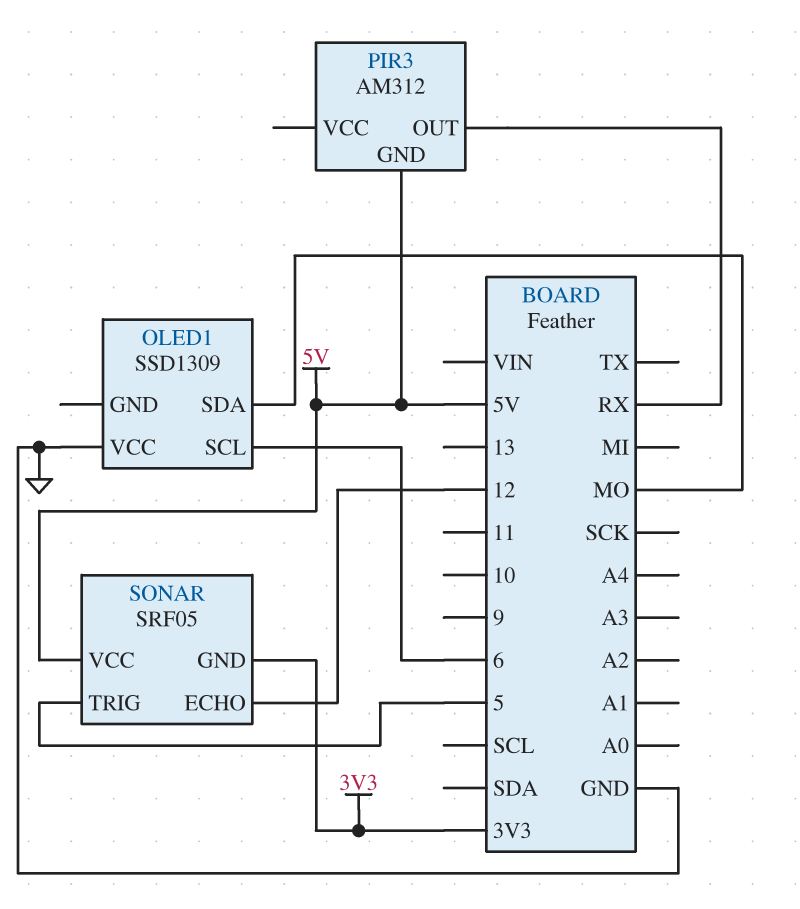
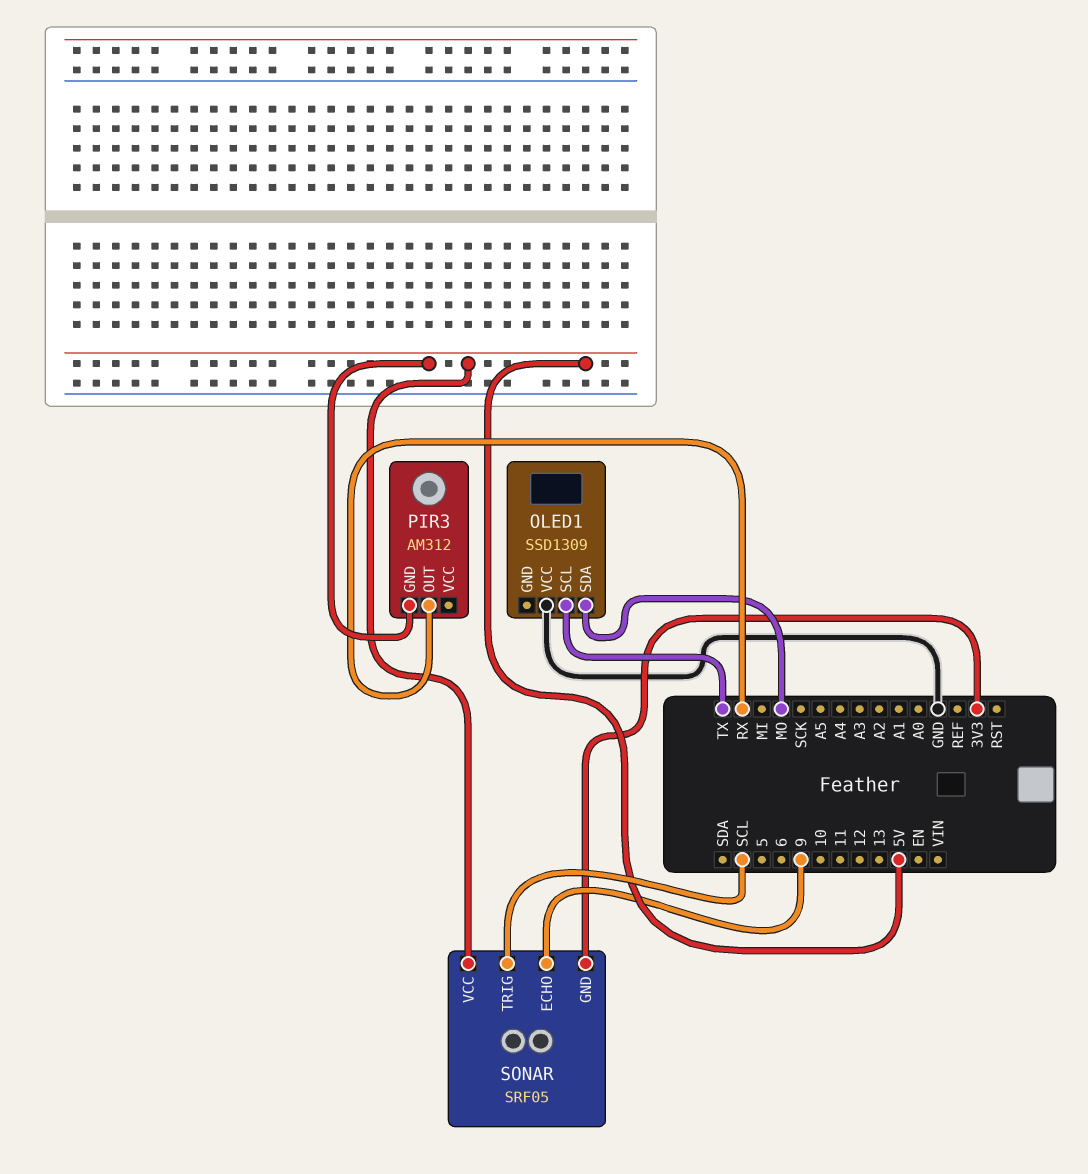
OLED1 pin SCL: 6 -> TX
SONAR pin ECHO: 12 -> 9
SONAR pin TRIG: 5 -> SCL

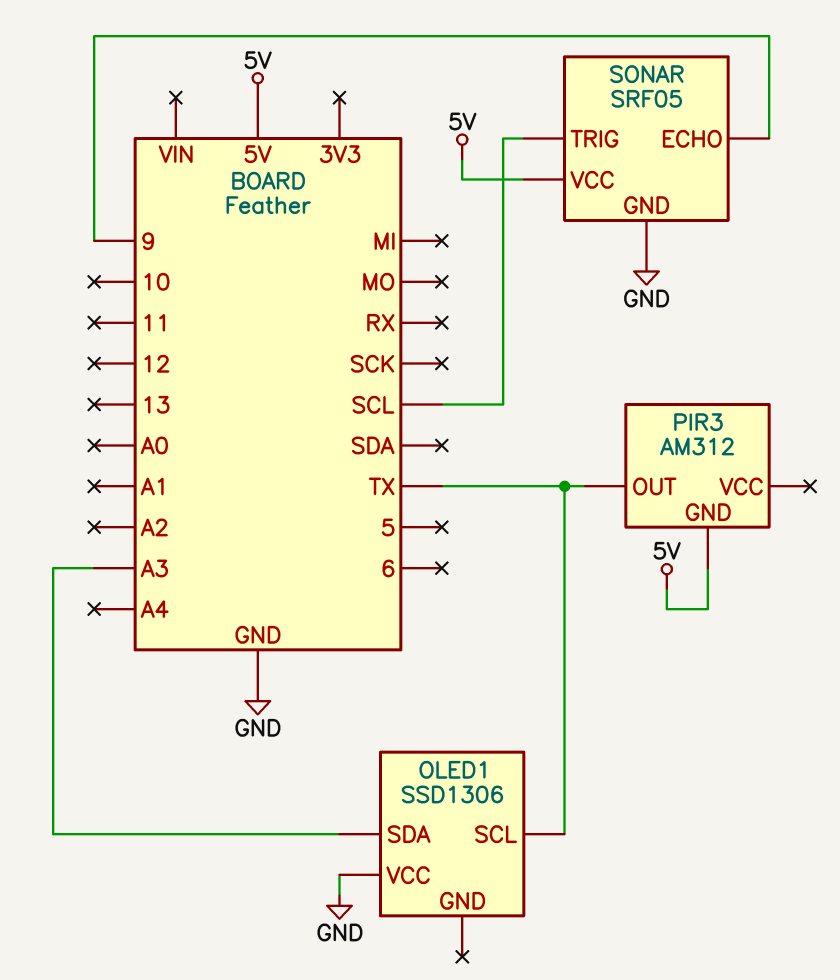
OLED1: SSD1309 -> SSD1306
OLED1 pin SDA: MO -> A3
PIR3 pin OUT: RX -> TX
SONAR pin GND: 3V3 -> GND

